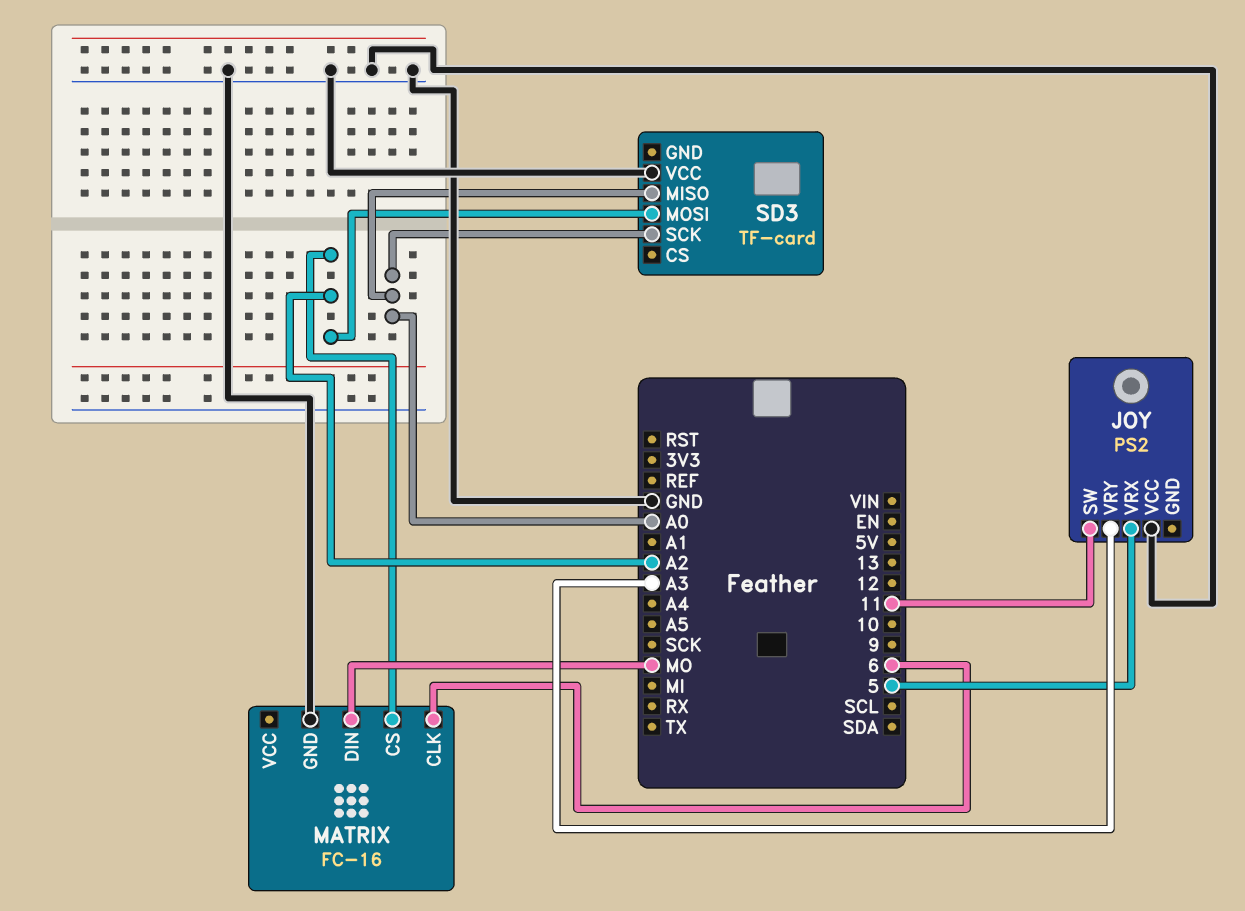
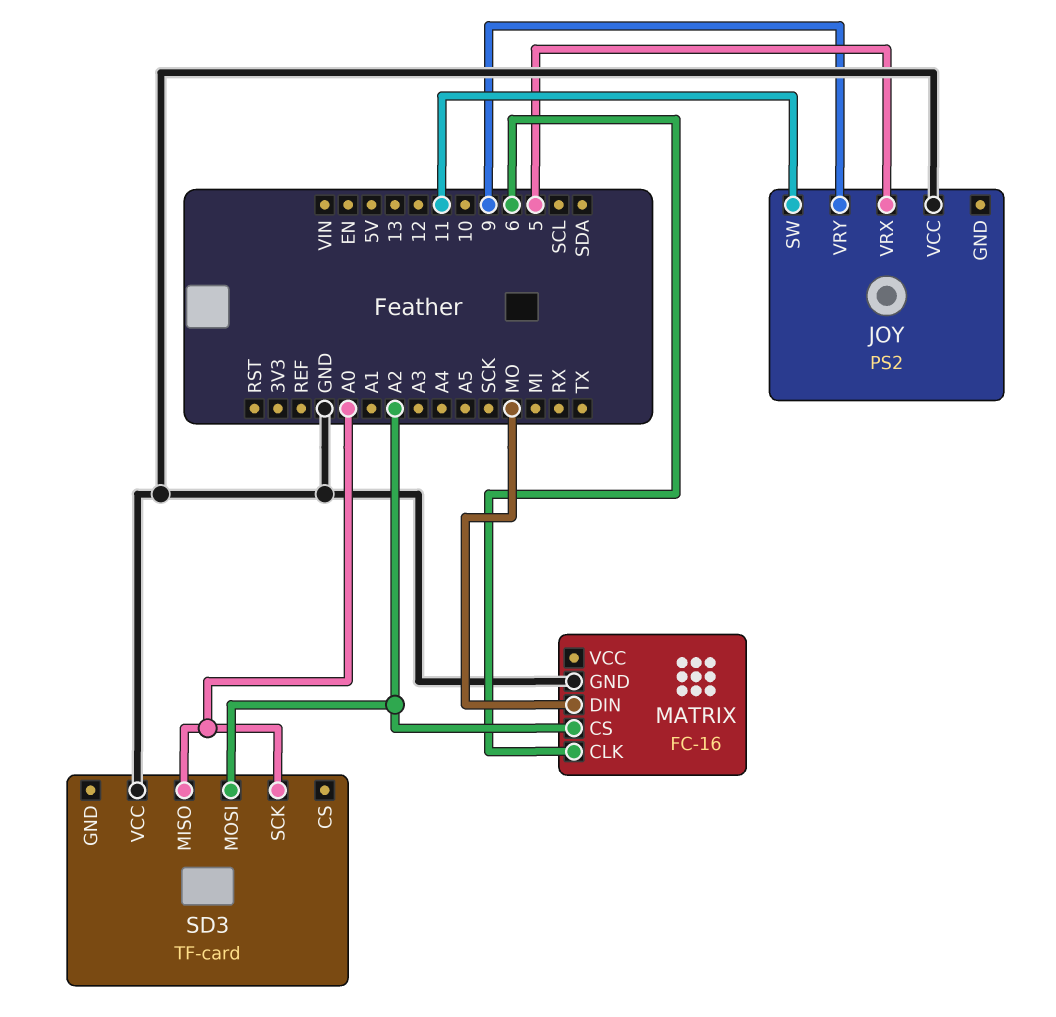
JOY pin VRY: A3 -> 9

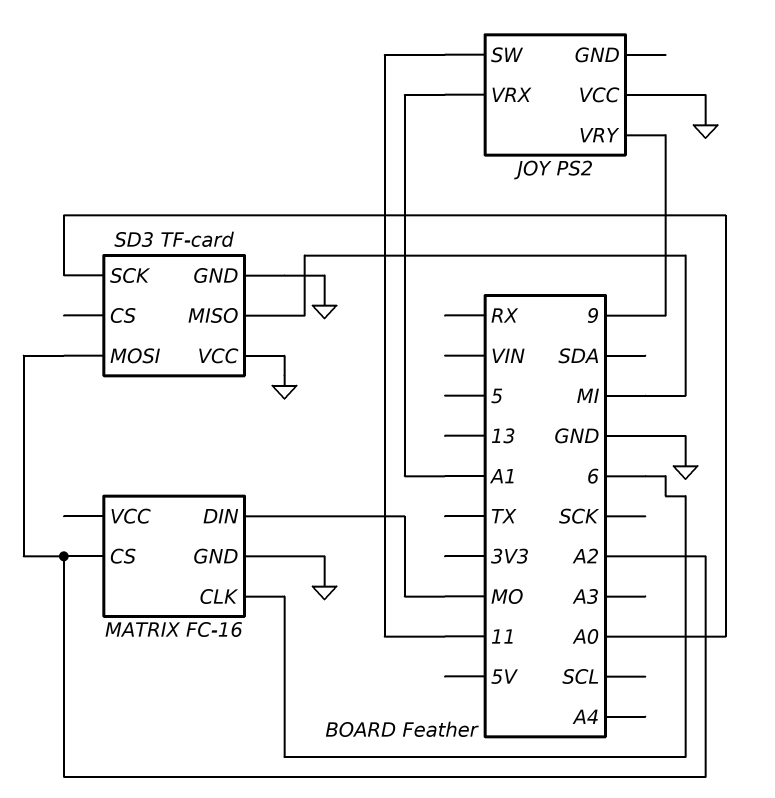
JOY pin VRX: 5 -> A1
SD3 pin GND: none -> GND
SD3 pin MISO: A0 -> MI

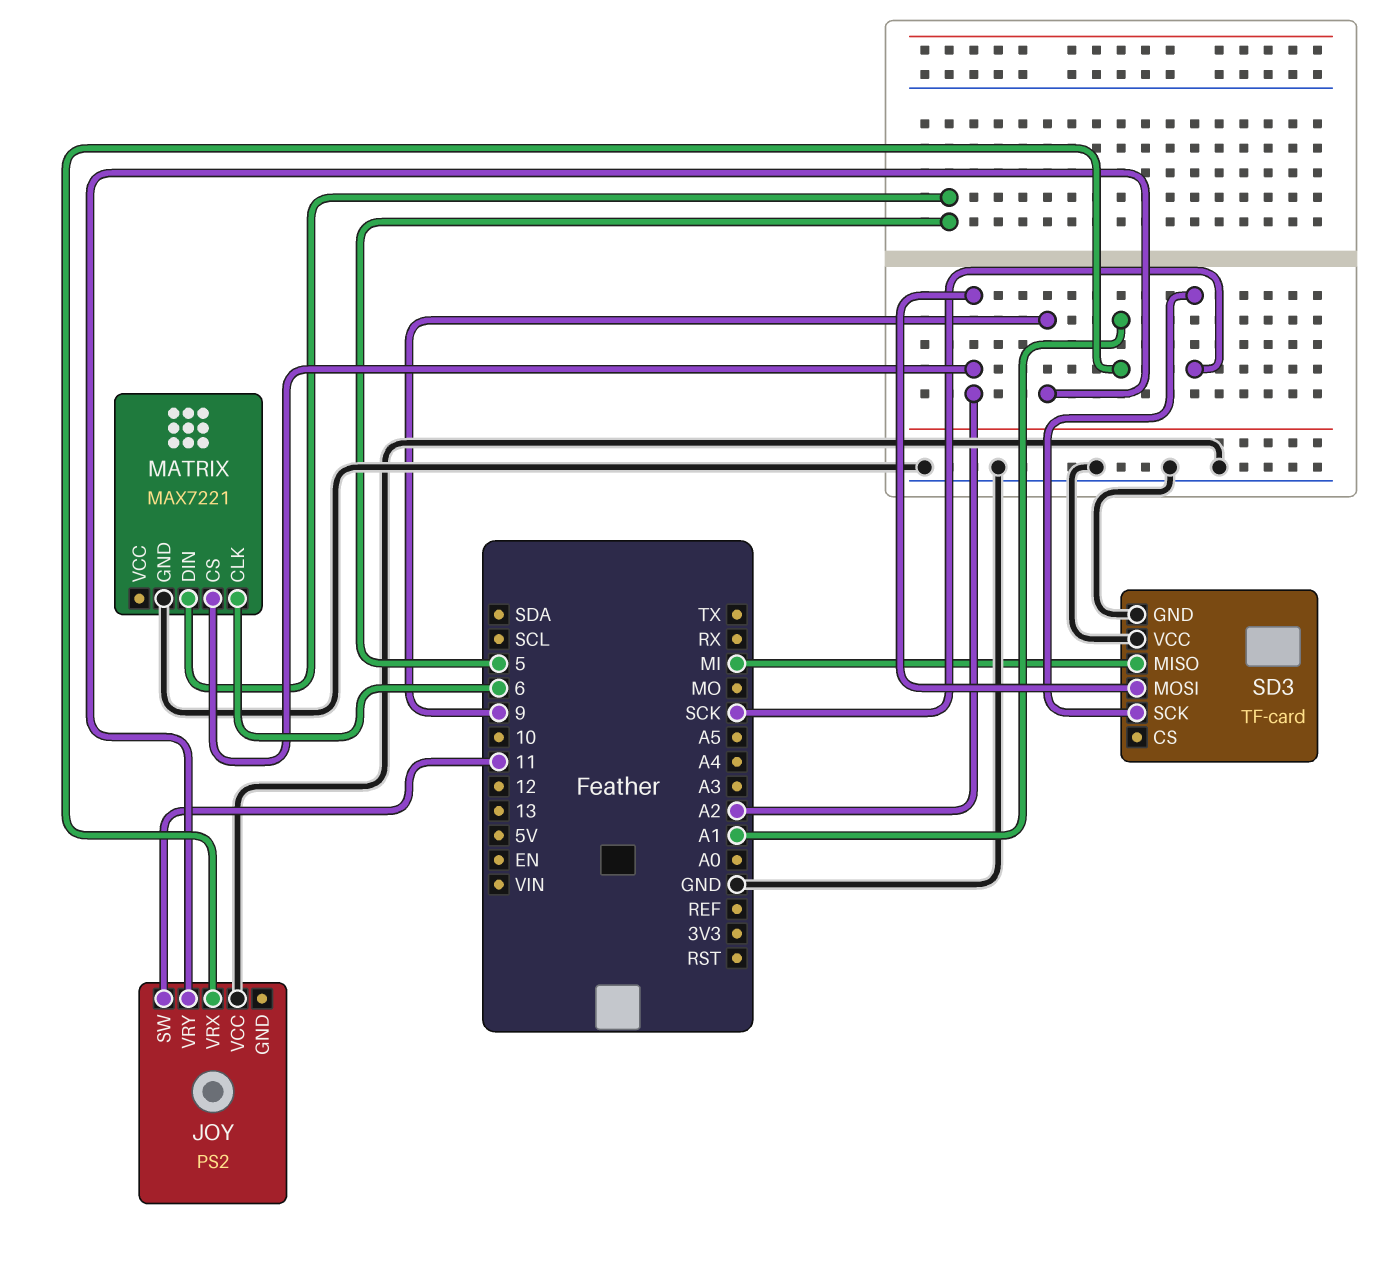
MATRIX: FC-16 -> MAX7221
MATRIX pin DIN: MO -> 5
SD3 pin SCK: A0 -> SCK

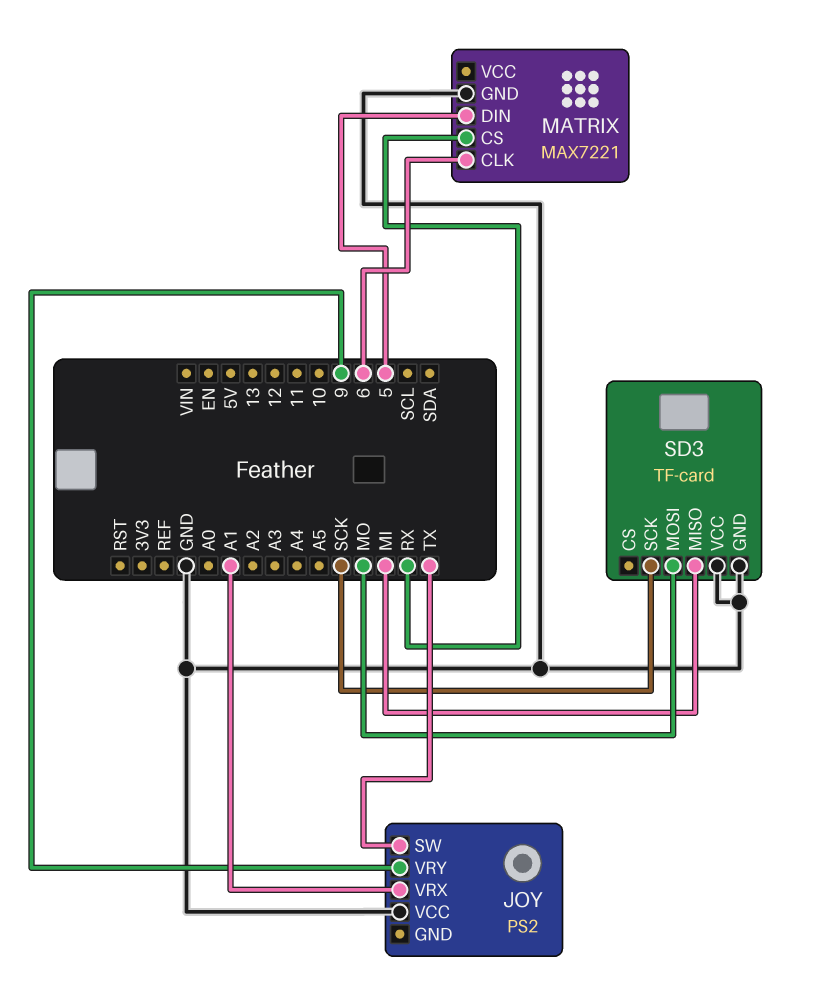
JOY pin SW: 11 -> TX
MATRIX pin CS: A2 -> RX
SD3 pin MOSI: A2 -> MO

